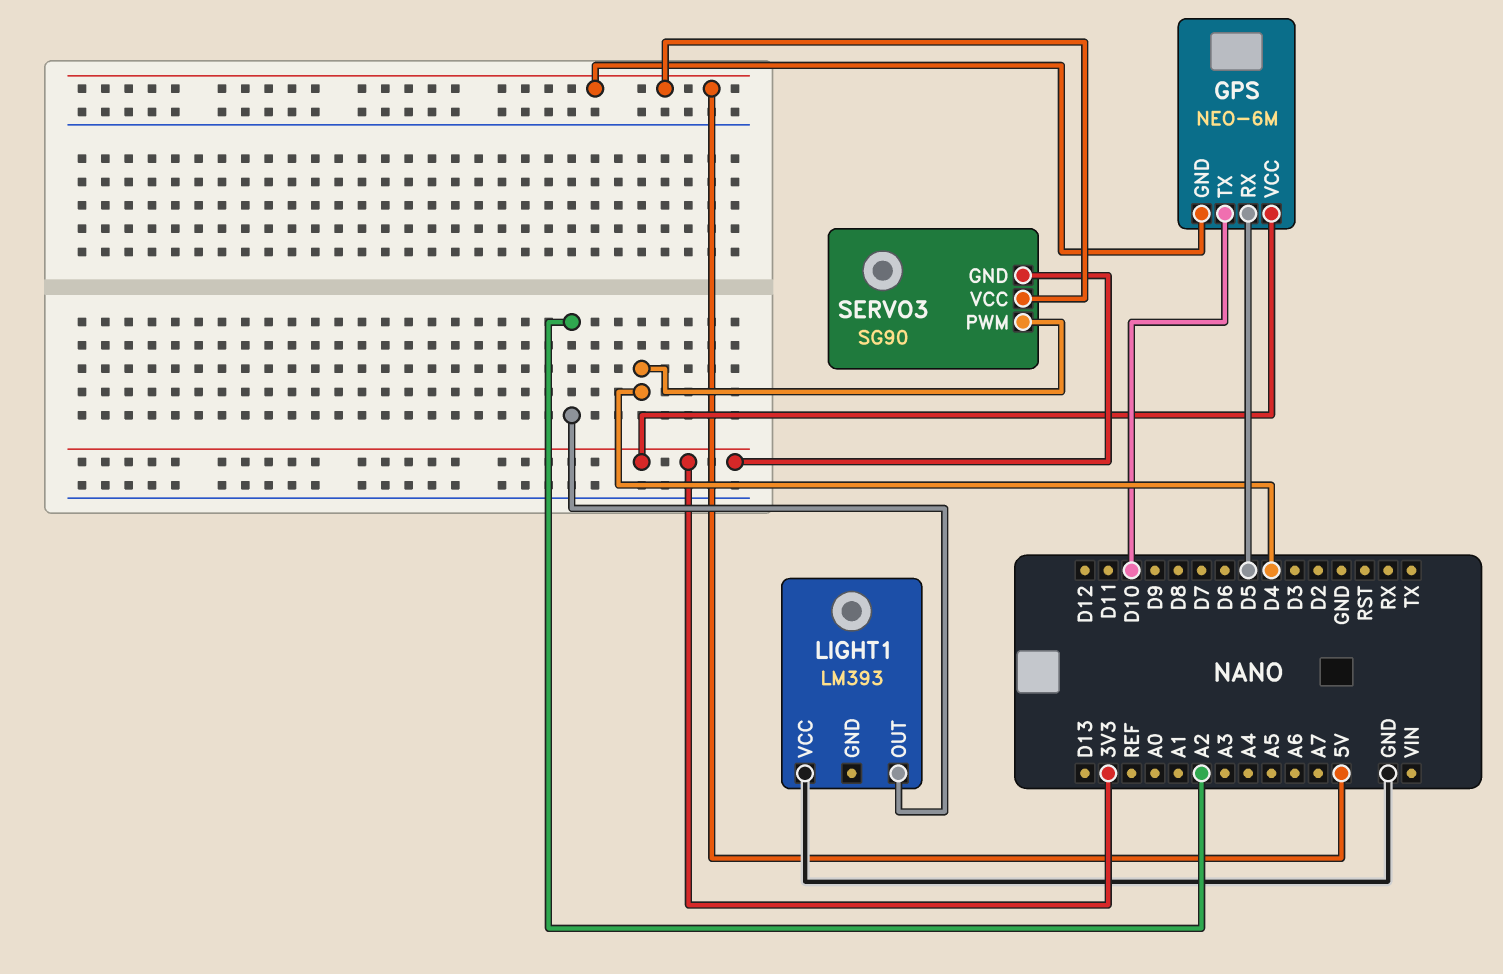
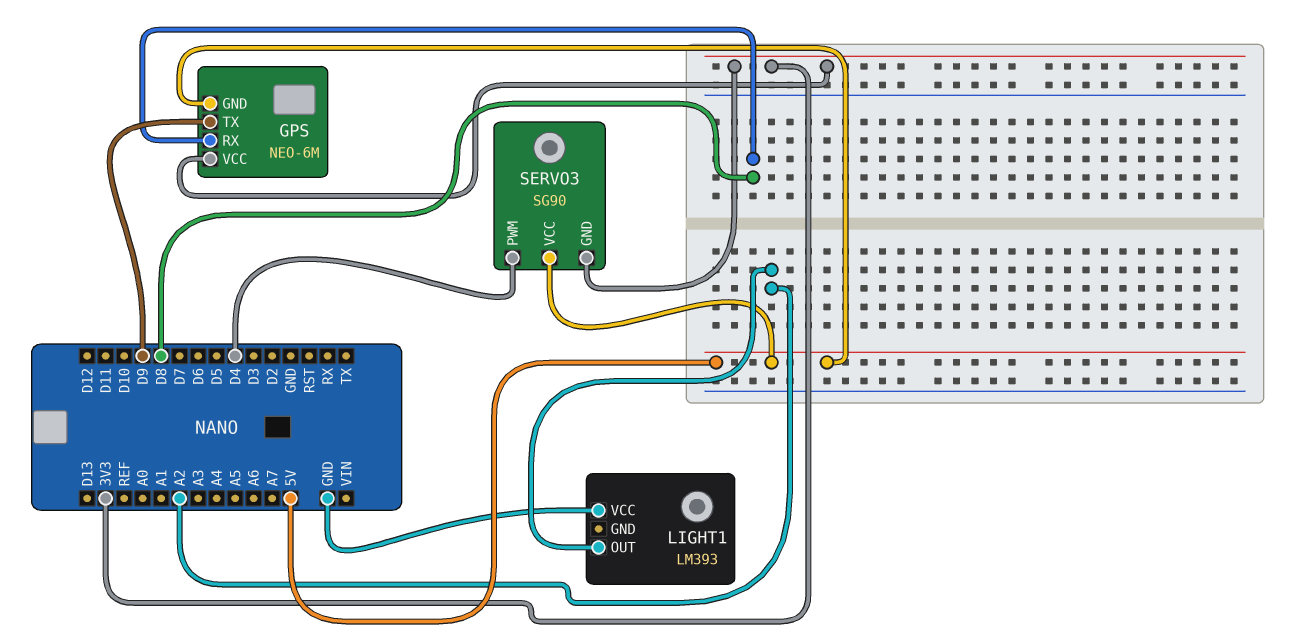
GPS pin RX: D5 -> D8
GPS pin TX: D10 -> D9

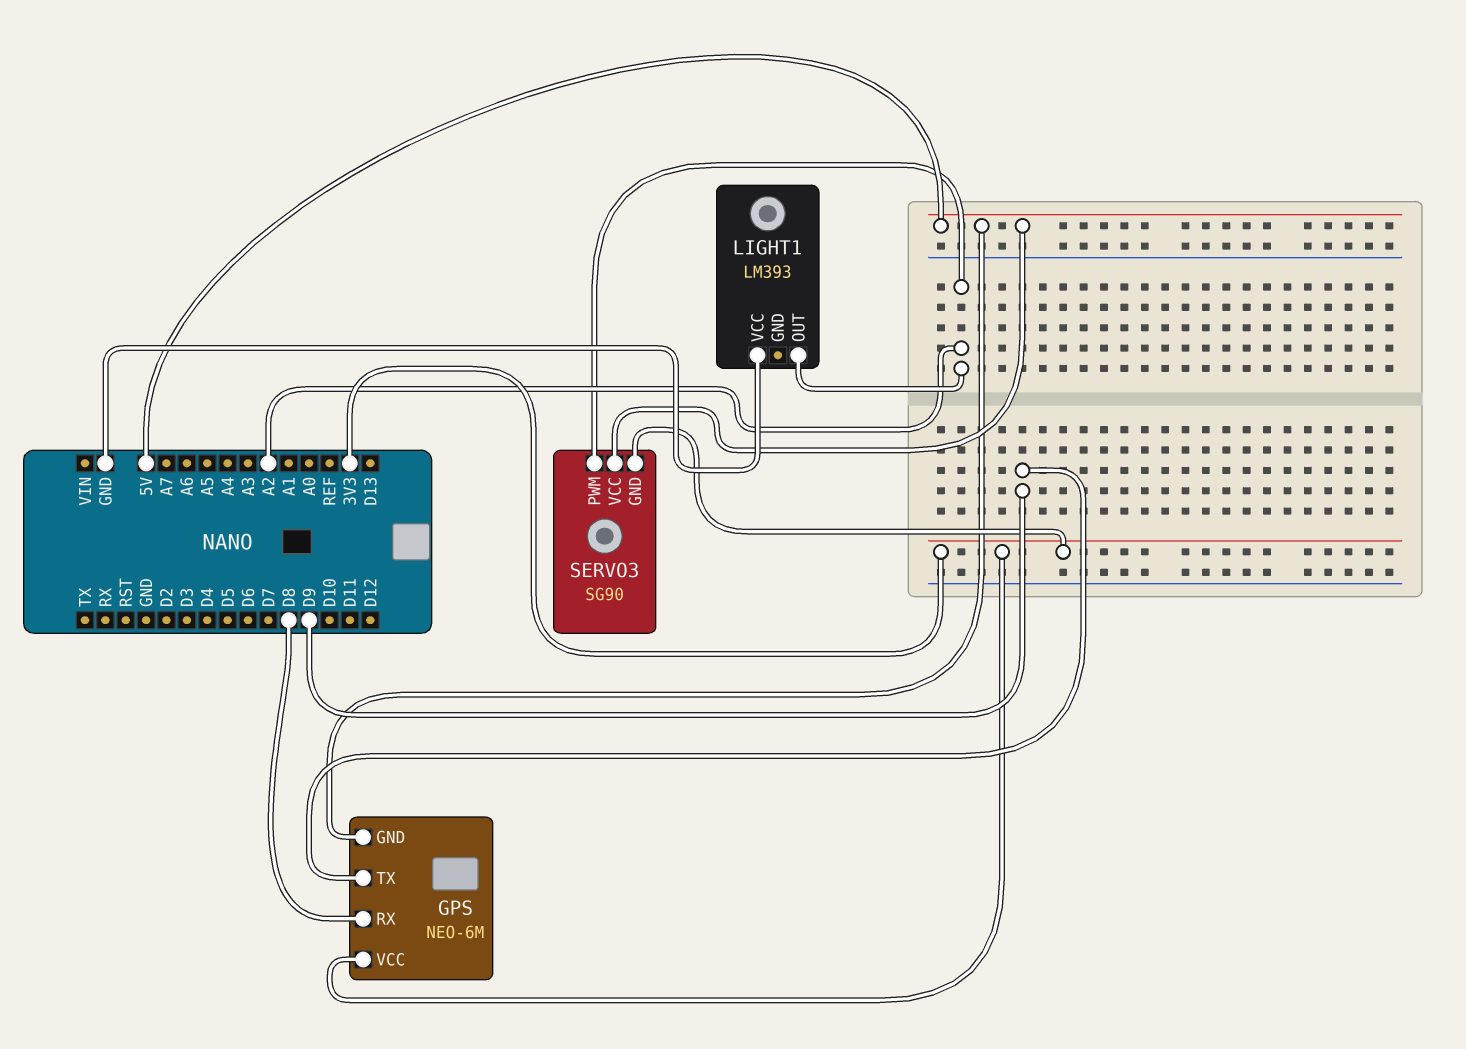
SERVO3 pin PWM: D4 -> A2

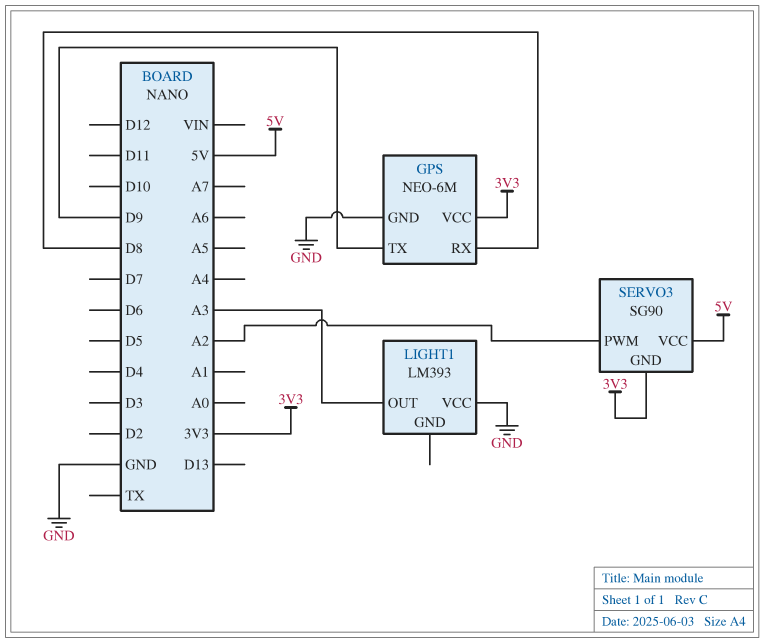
GPS pin GND: 5V -> GND
LIGHT1 pin OUT: A2 -> A3

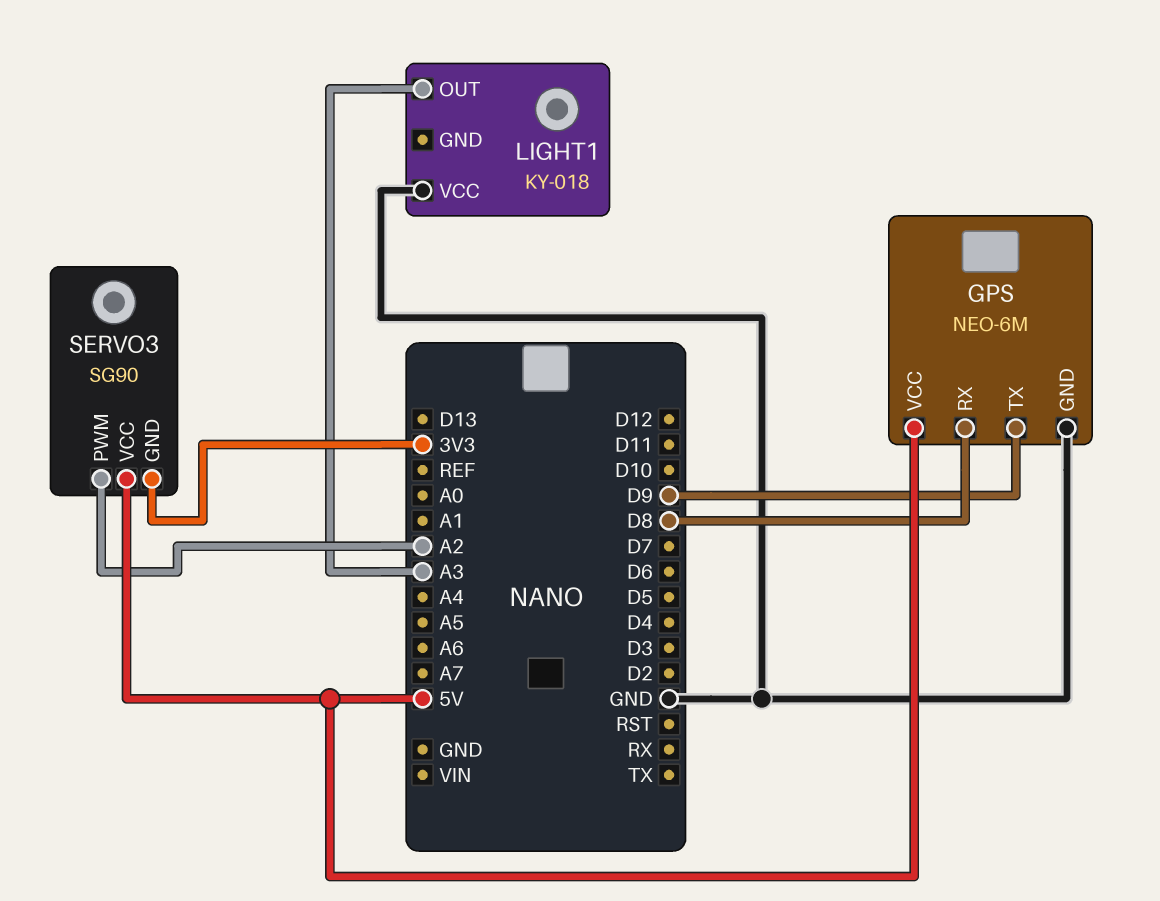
GPS pin VCC: 3V3 -> 5V
LIGHT1: LM393 -> KY-018

